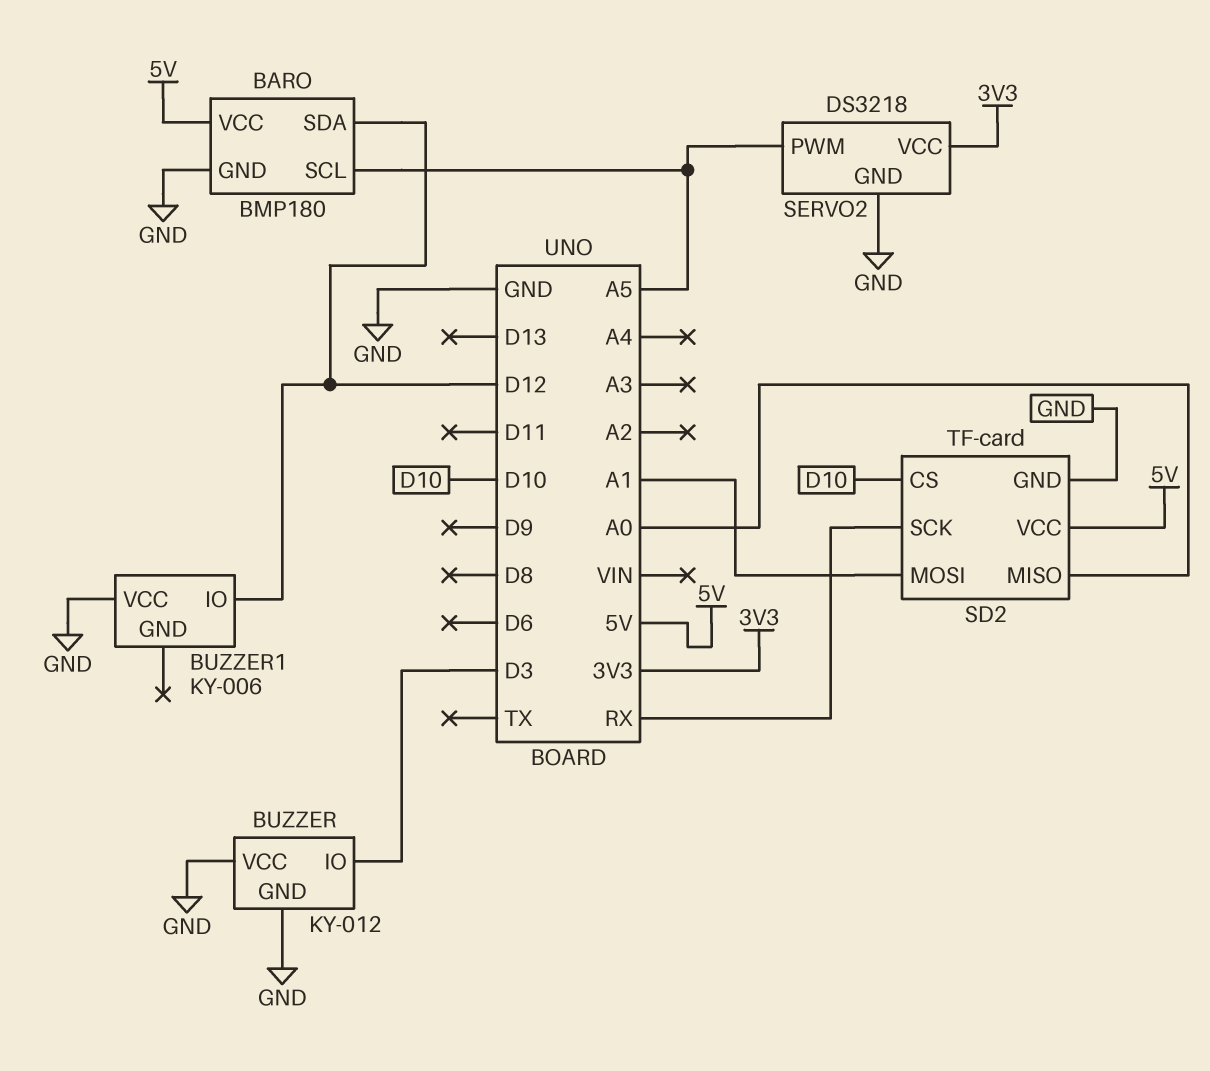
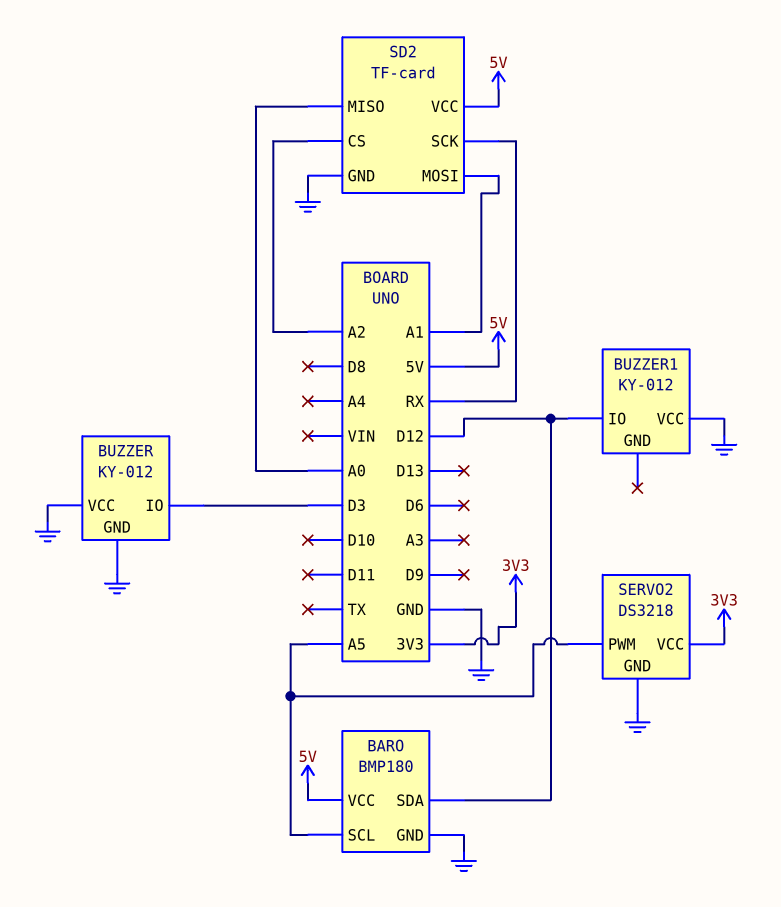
BUZZER1: KY-006 -> KY-012
SD2 pin CS: D10 -> A2

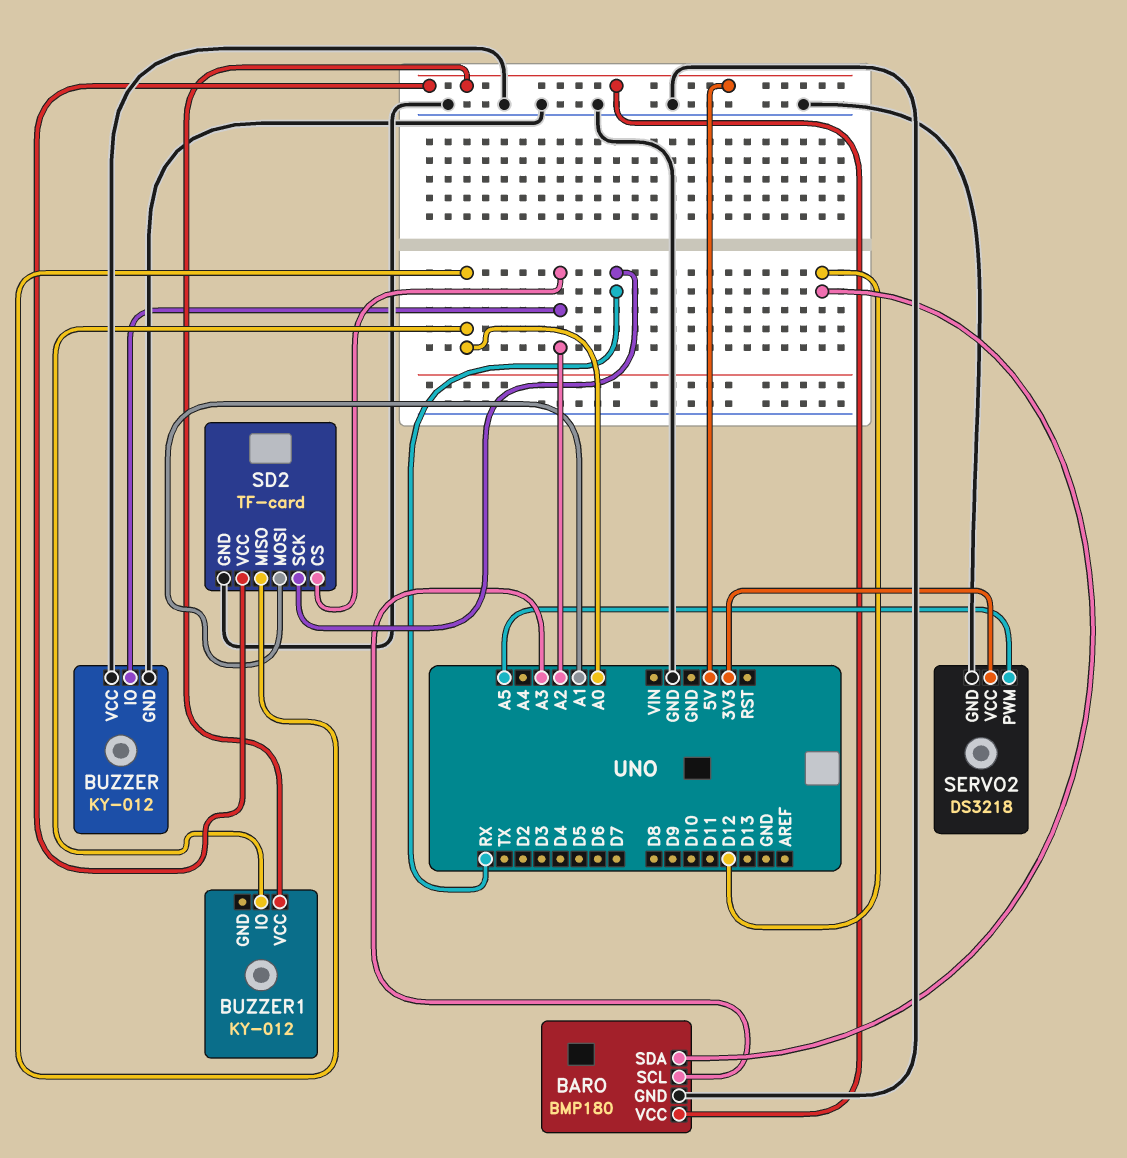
BARO pin SCL: A5 -> A3
BUZZER pin IO: D3 -> A2
BUZZER1 pin IO: D12 -> A0
BUZZER1 pin VCC: GND -> 5V

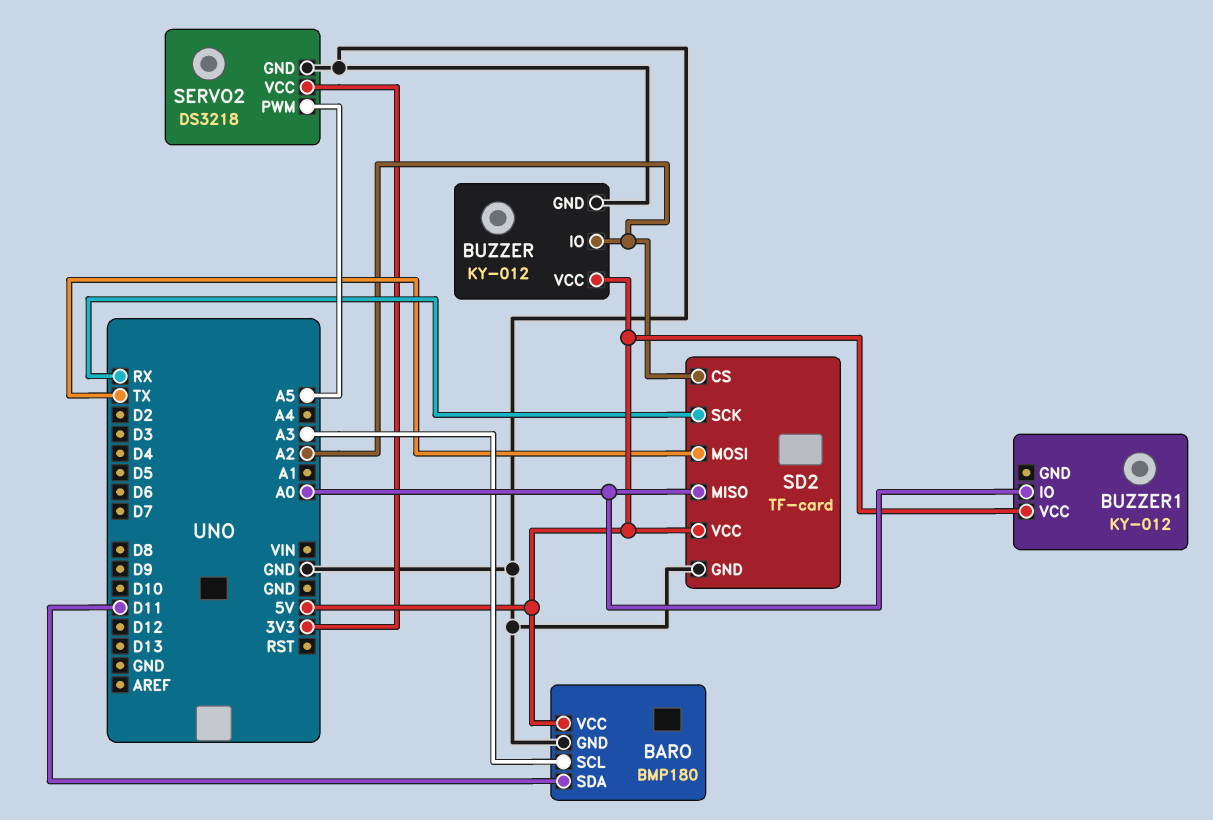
BARO pin SDA: D12 -> D11
BUZZER pin VCC: GND -> 5V
SD2 pin MOSI: A1 -> TX

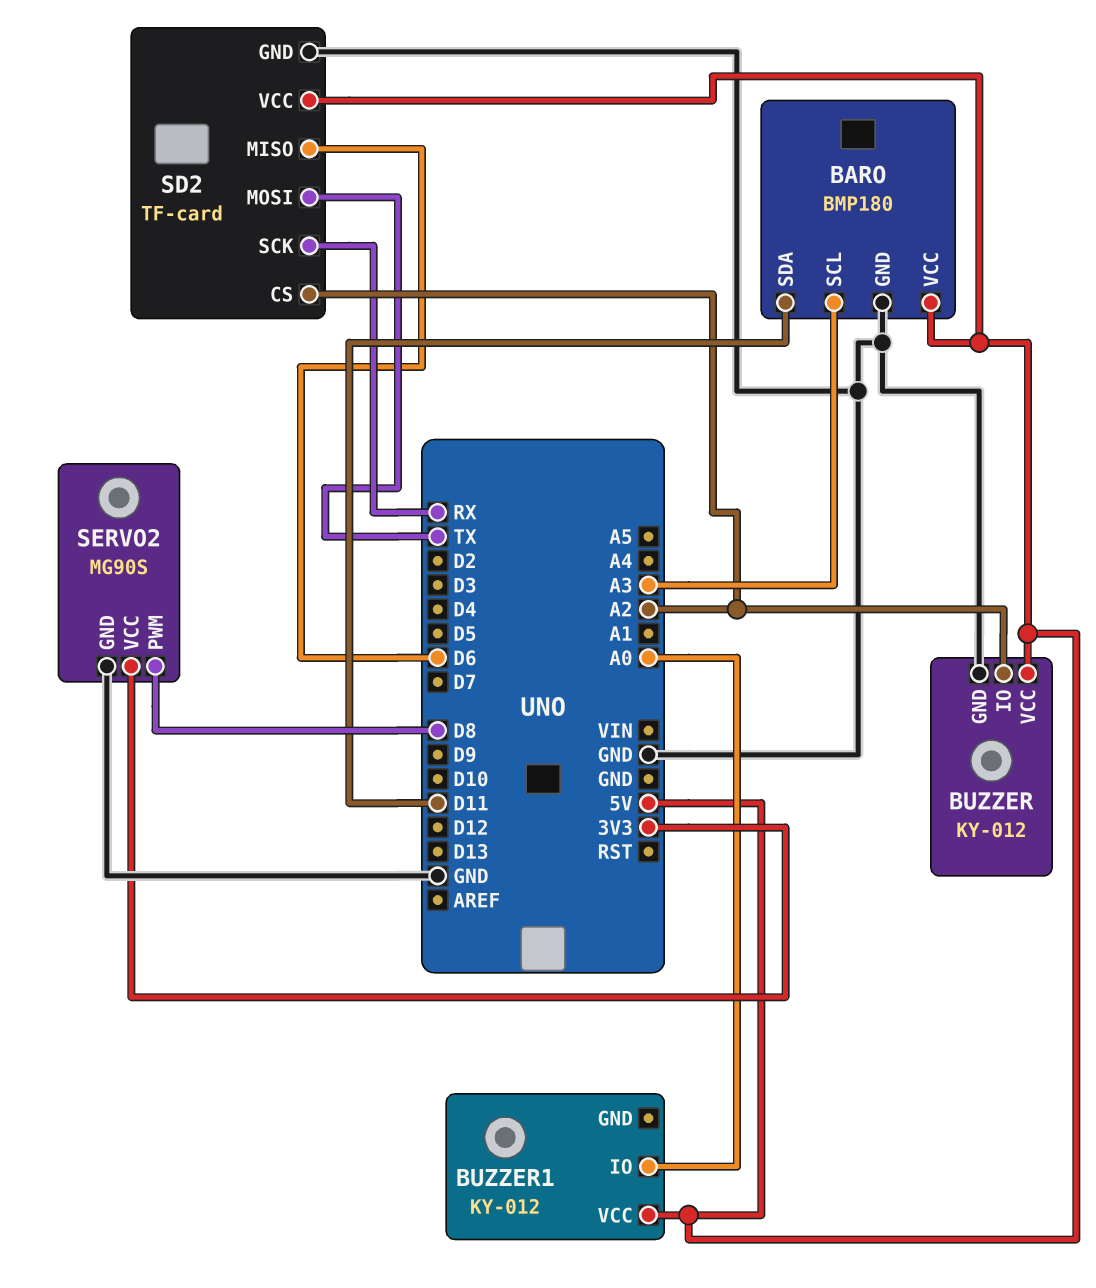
SD2 pin MISO: A0 -> D6
SERVO2: DS3218 -> MG90S
SERVO2 pin PWM: A5 -> D8

